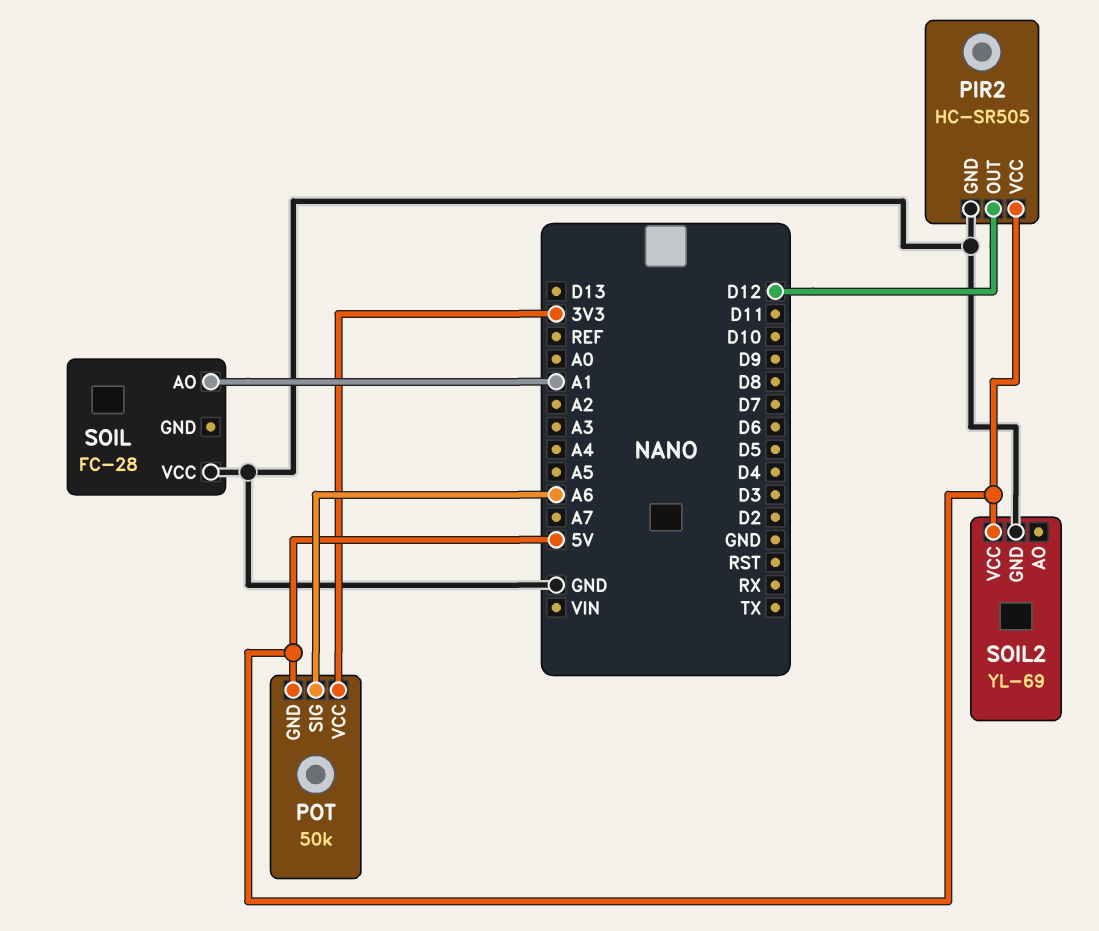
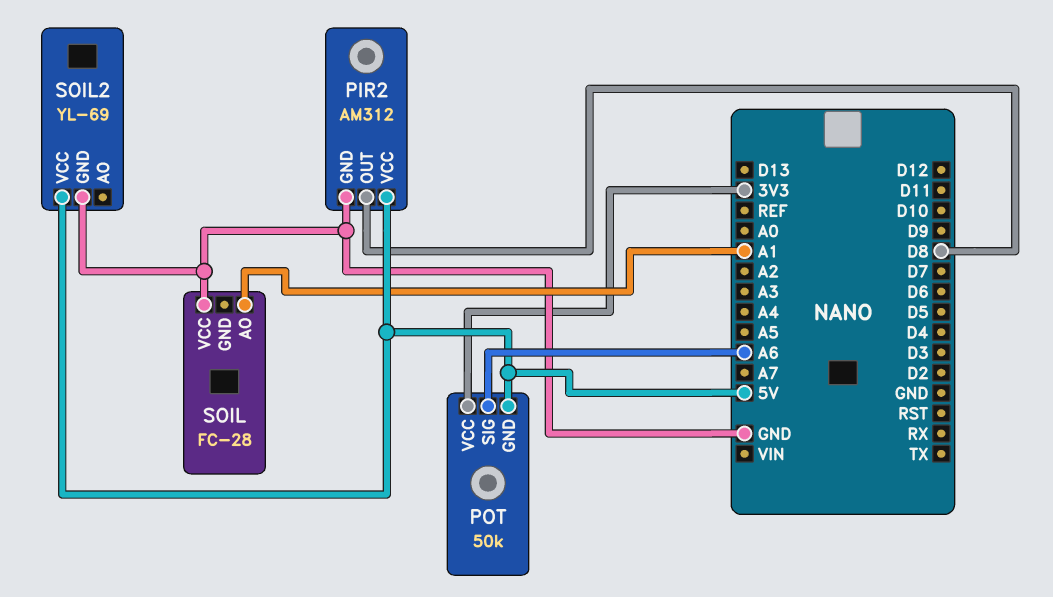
PIR2: HC-SR505 -> AM312
PIR2 pin OUT: D12 -> D8

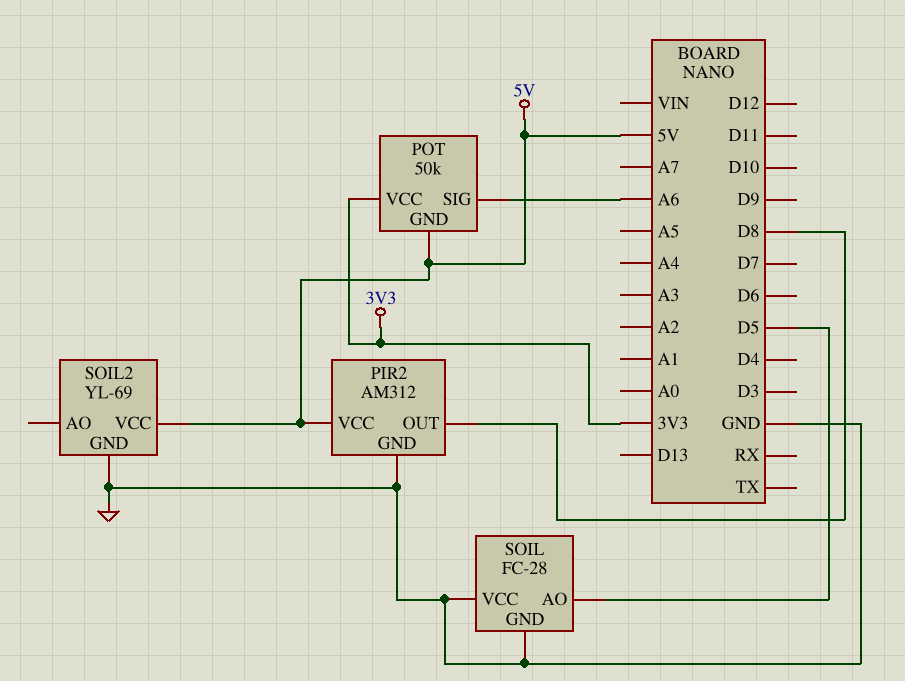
SOIL pin AO: A1 -> D5
SOIL pin GND: none -> GND

